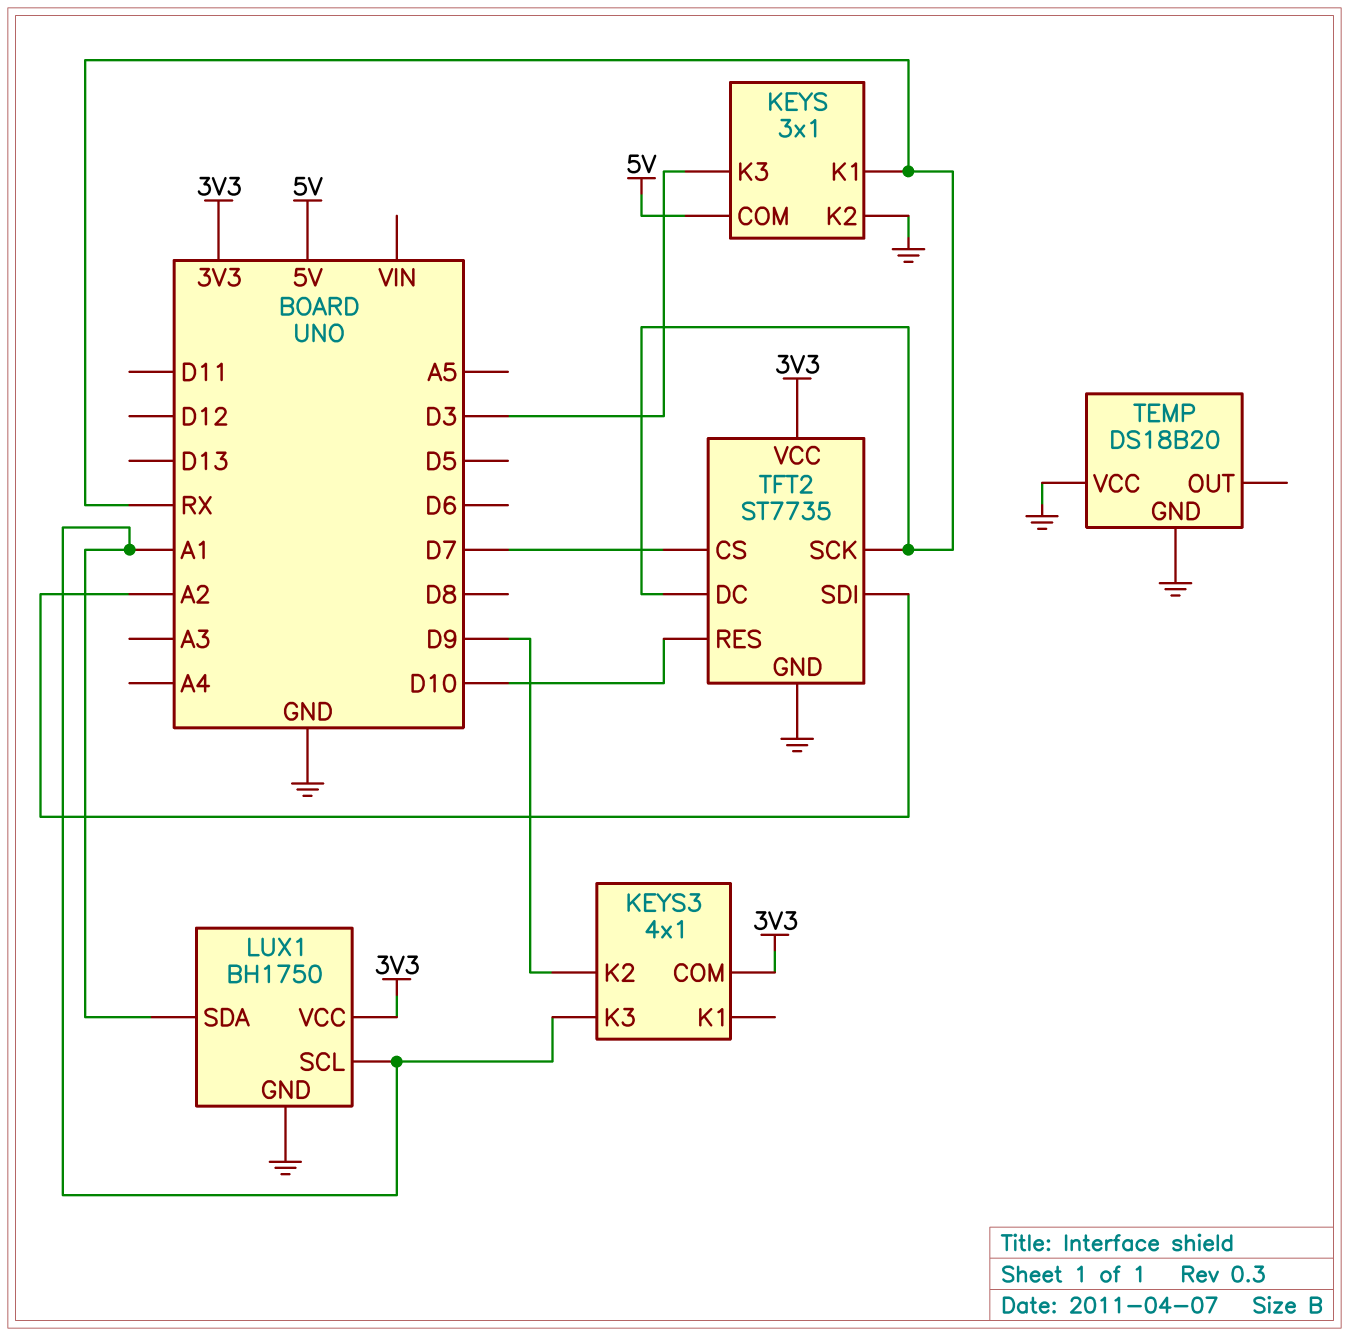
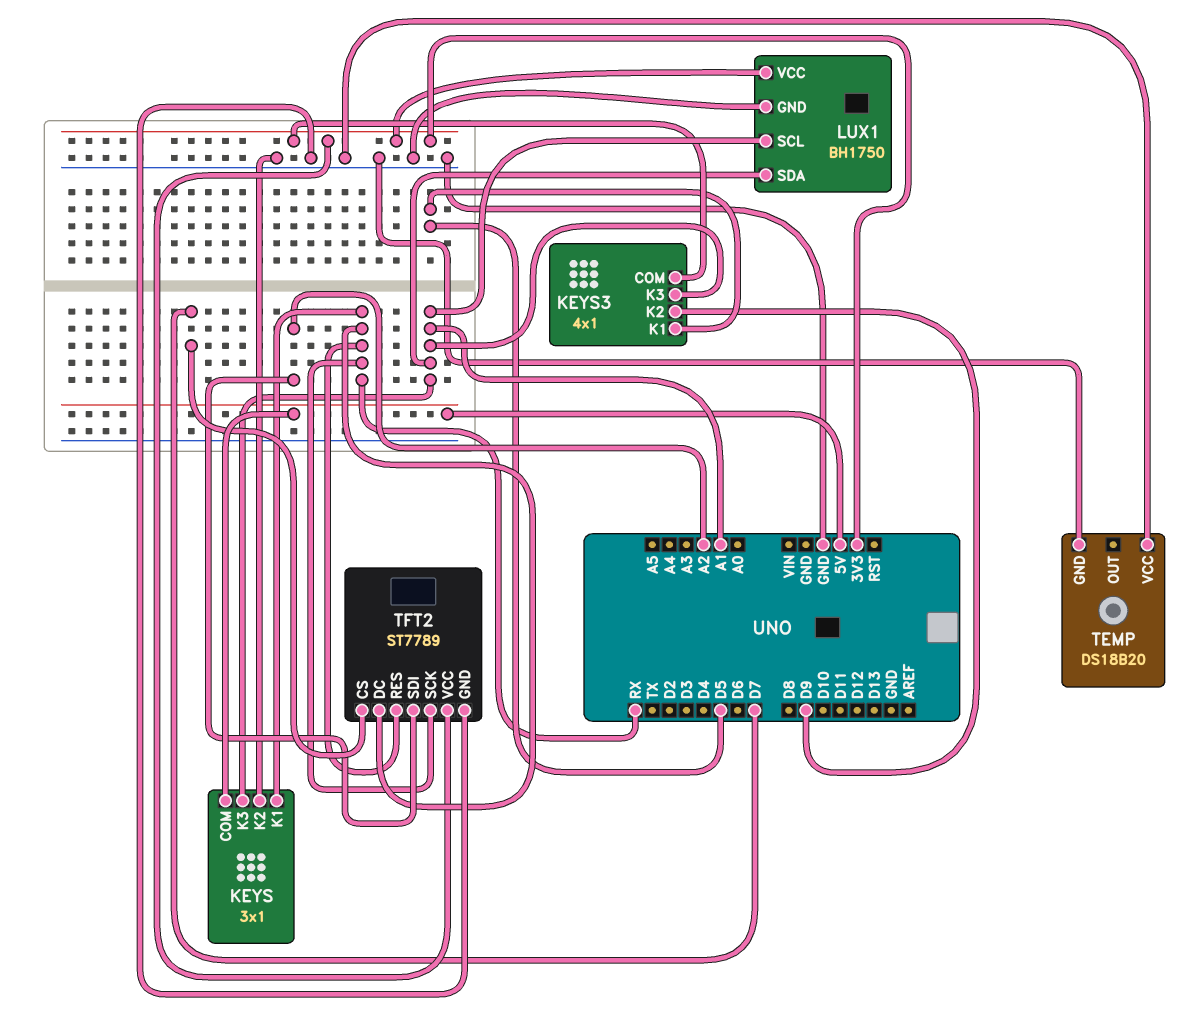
KEYS pin K3: D3 -> A1
KEYS3 pin K1: none -> D5
TFT2: ST7735 -> ST7789
TFT2 pin RES: D10 -> RX

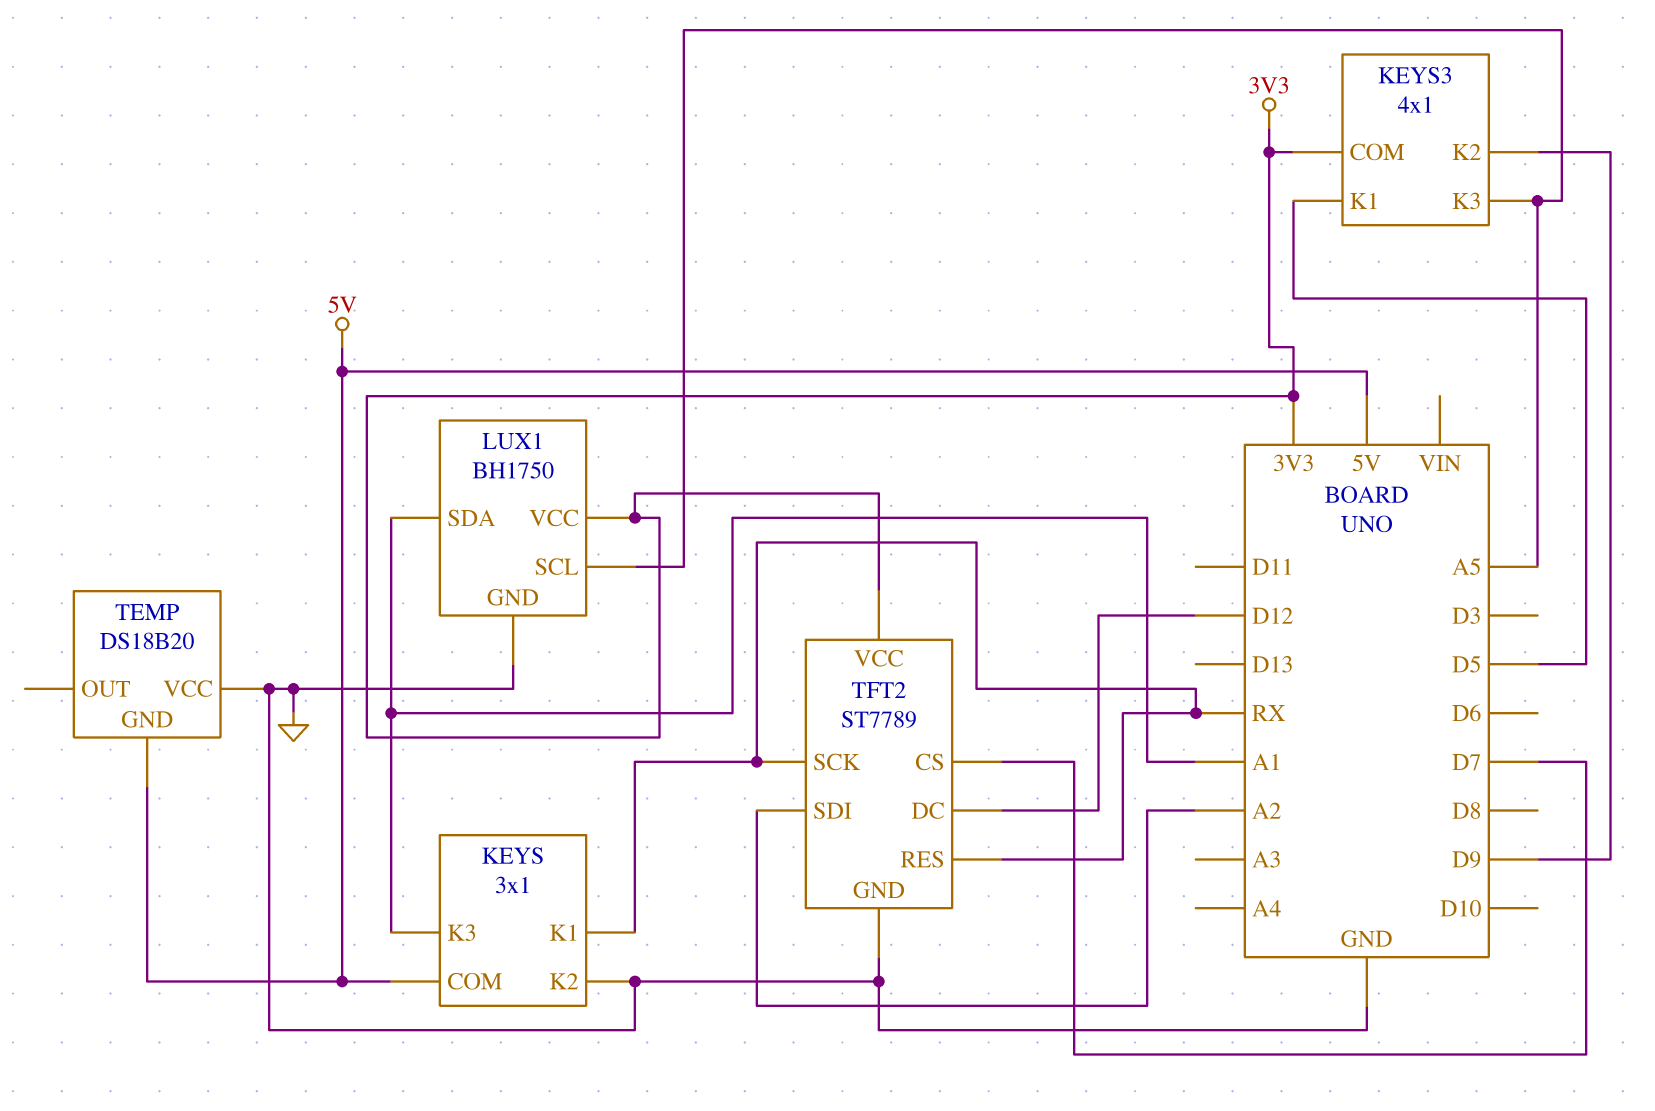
KEYS3 pin K3: A1 -> A5
LUX1 pin SCL: A1 -> A5
TEMP pin GND: GND -> 5V
TFT2 pin DC: RX -> D12

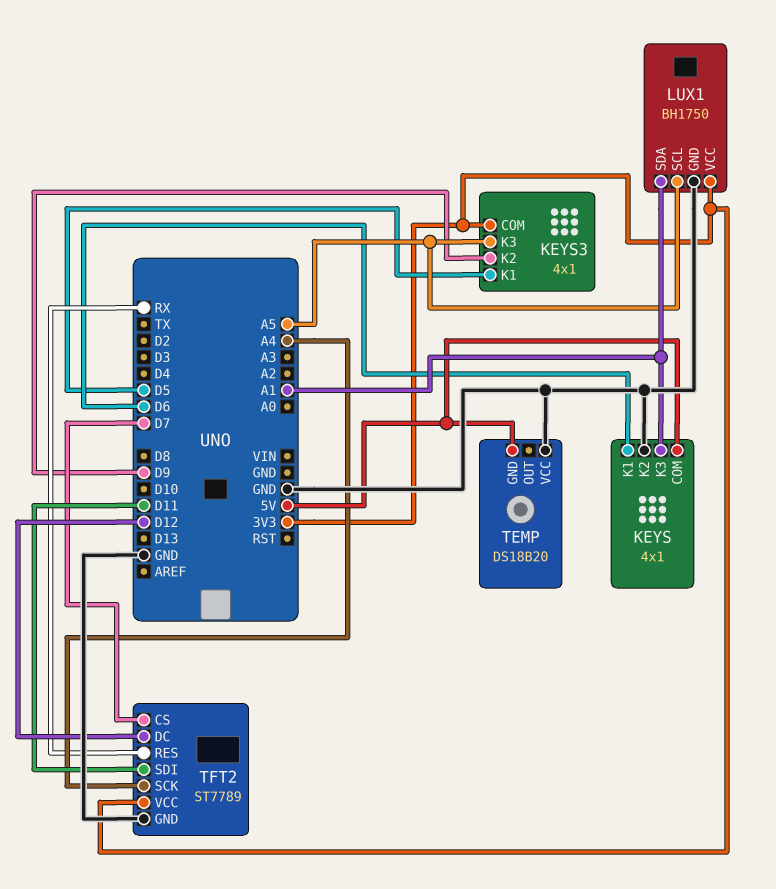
KEYS: 3x1 -> 4x1
KEYS pin K1: RX -> D6
TFT2 pin SCK: RX -> A4
TFT2 pin SDI: A2 -> D11

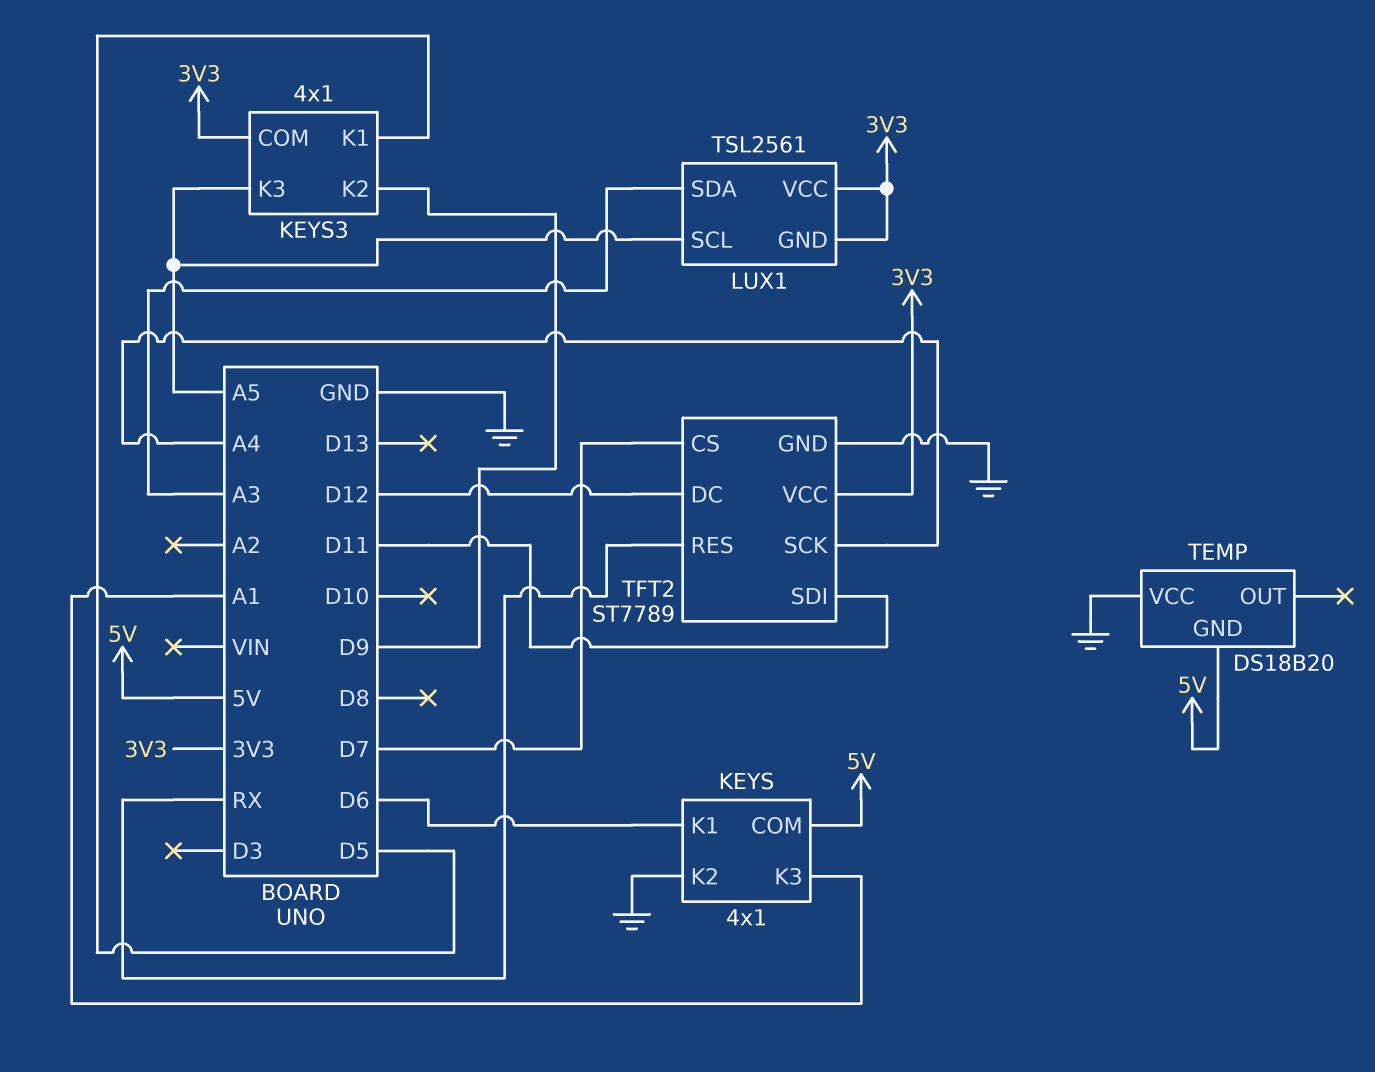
LUX1: BH1750 -> TSL2561
LUX1 pin GND: GND -> 3V3
LUX1 pin SDA: A1 -> A3

